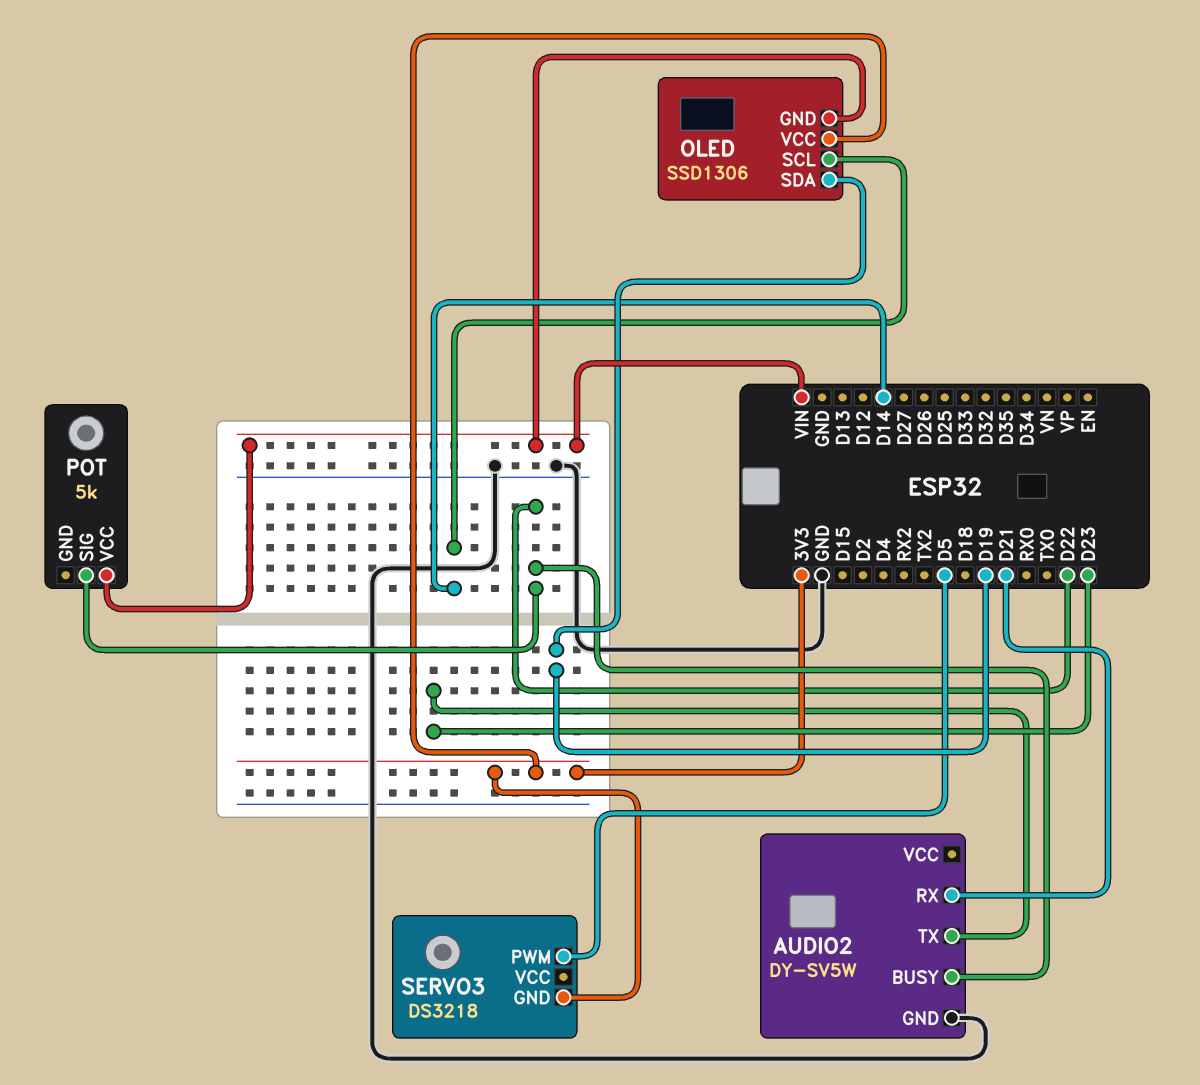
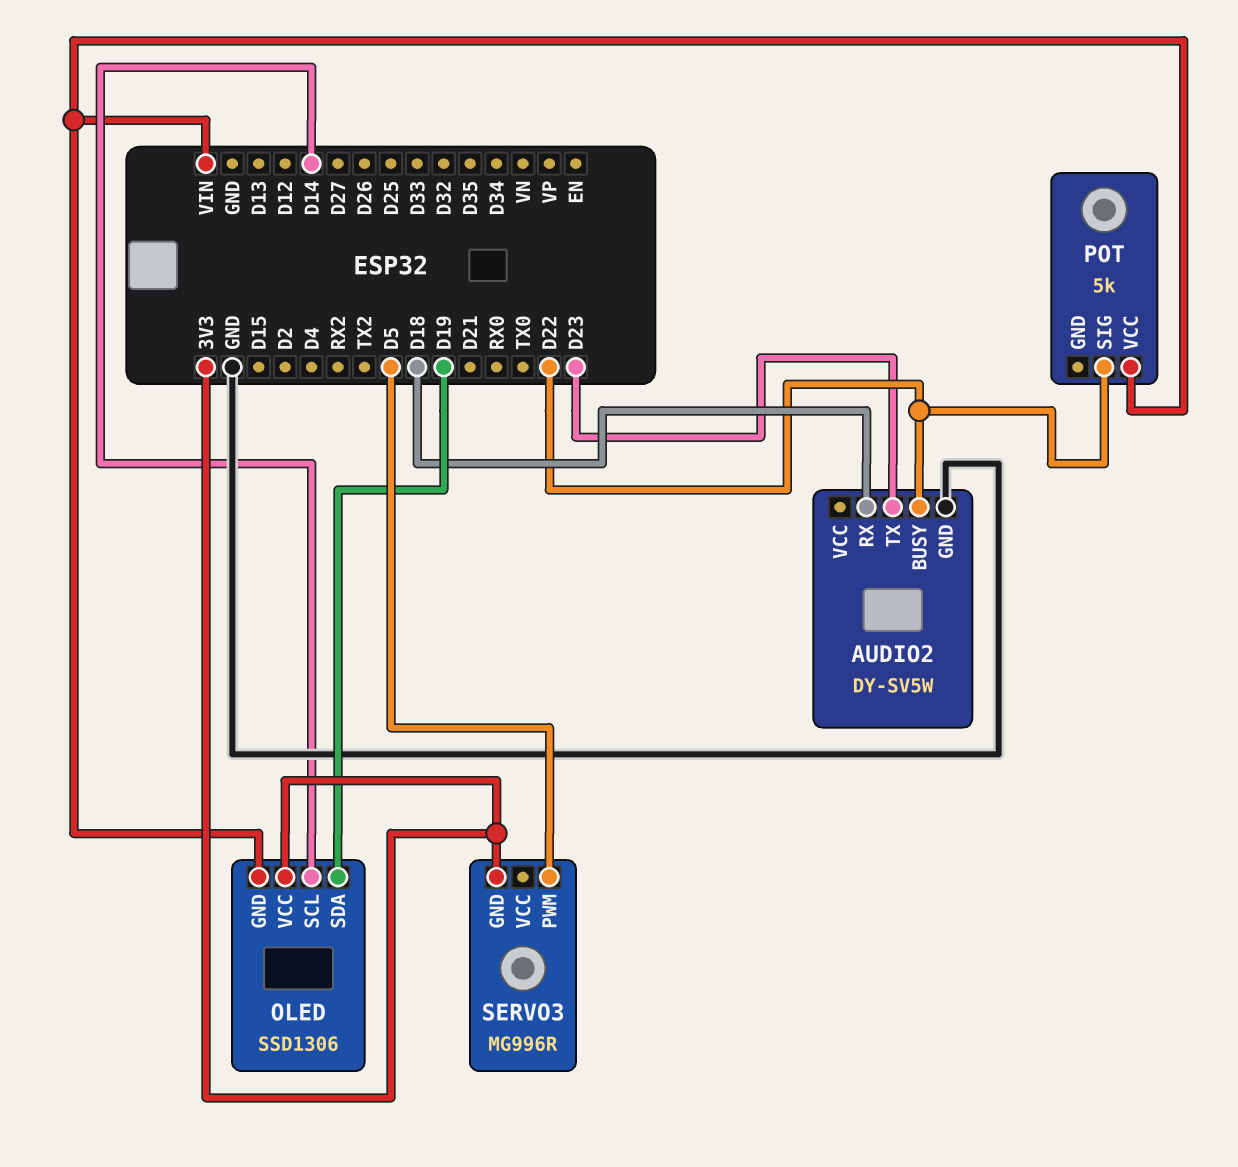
AUDIO2 pin RX: D21 -> D18
SERVO3: DS3218 -> MG996R

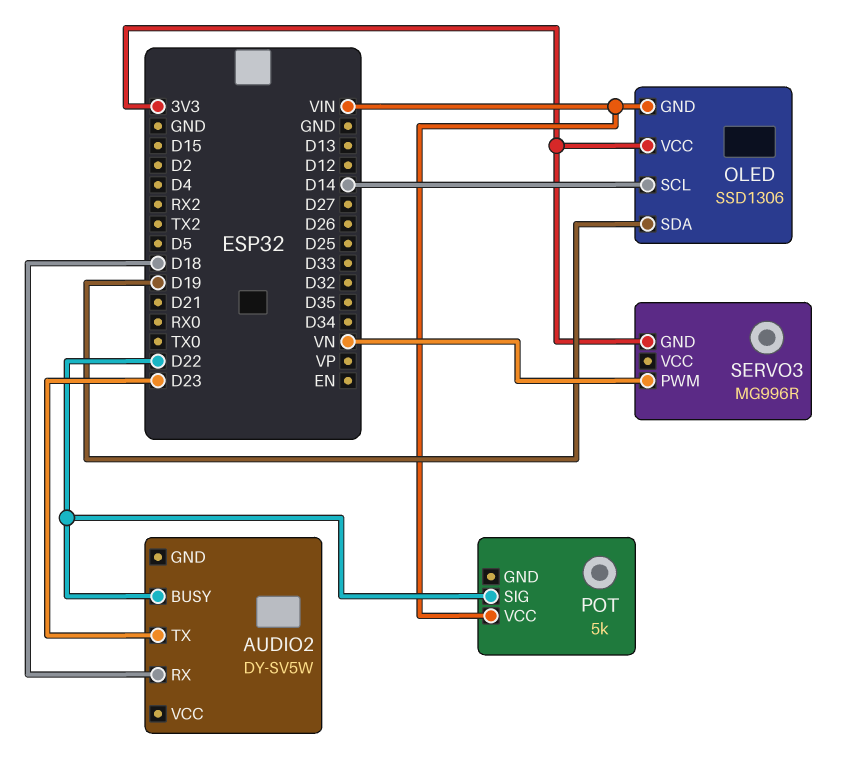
AUDIO2 pin GND: GND -> none
SERVO3 pin PWM: D5 -> VN

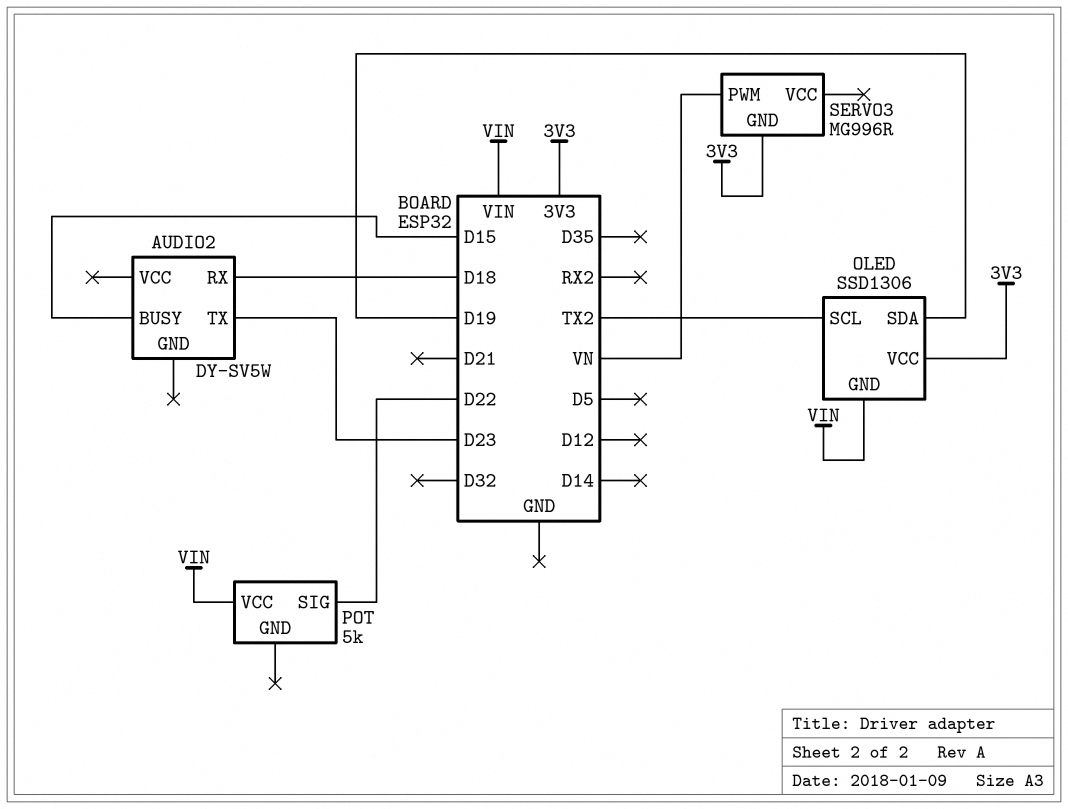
AUDIO2 pin BUSY: D22 -> D15
OLED pin SCL: D14 -> TX2

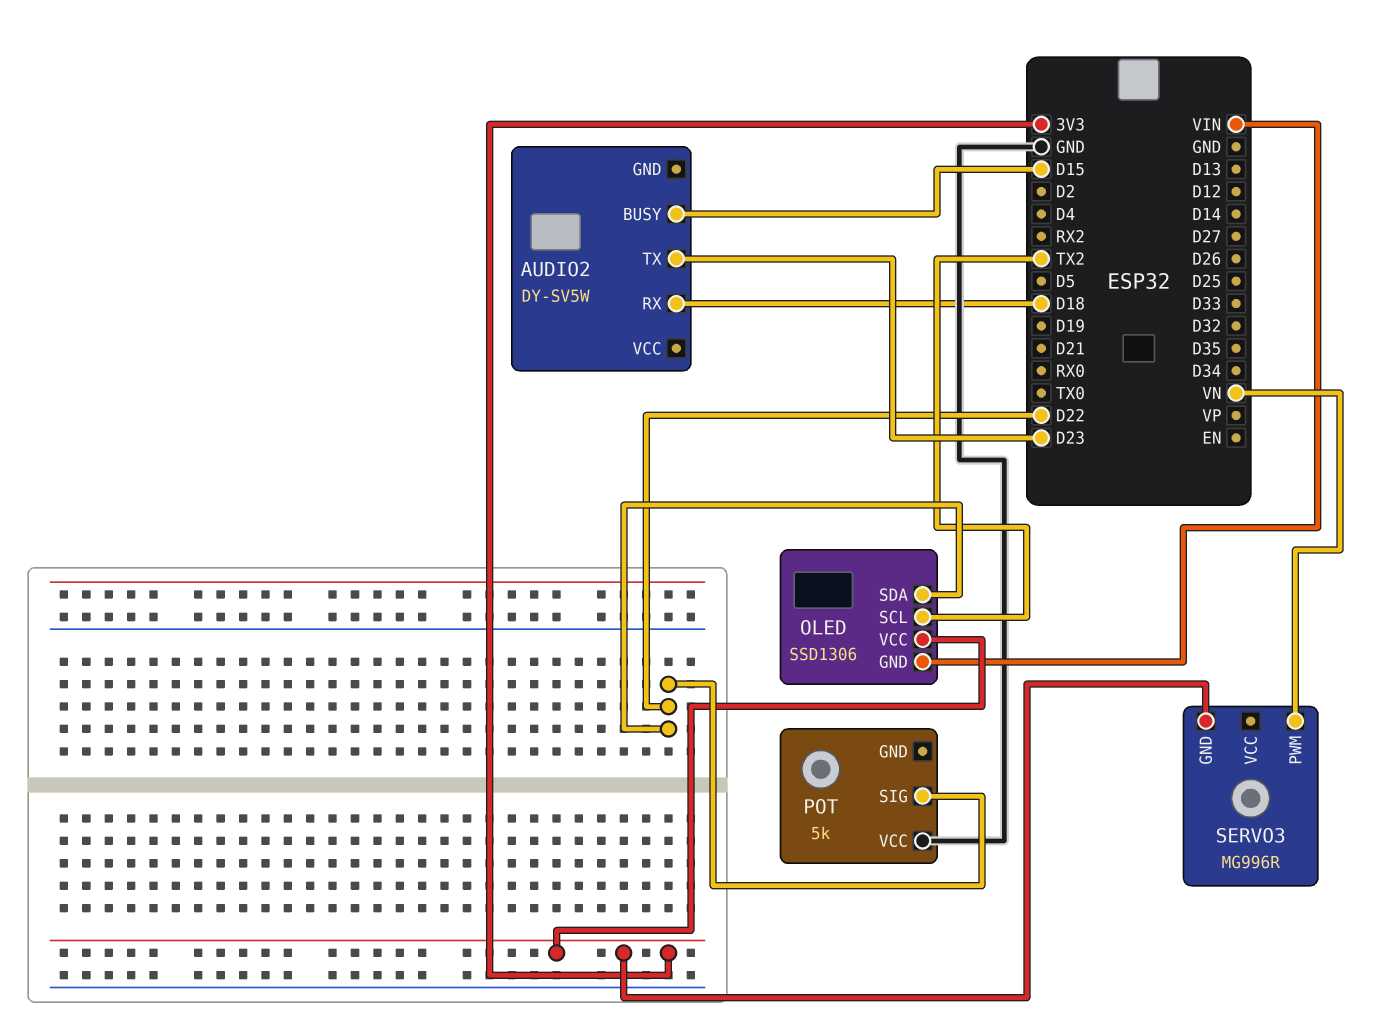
OLED pin SDA: D19 -> D22
POT pin VCC: VIN -> GND

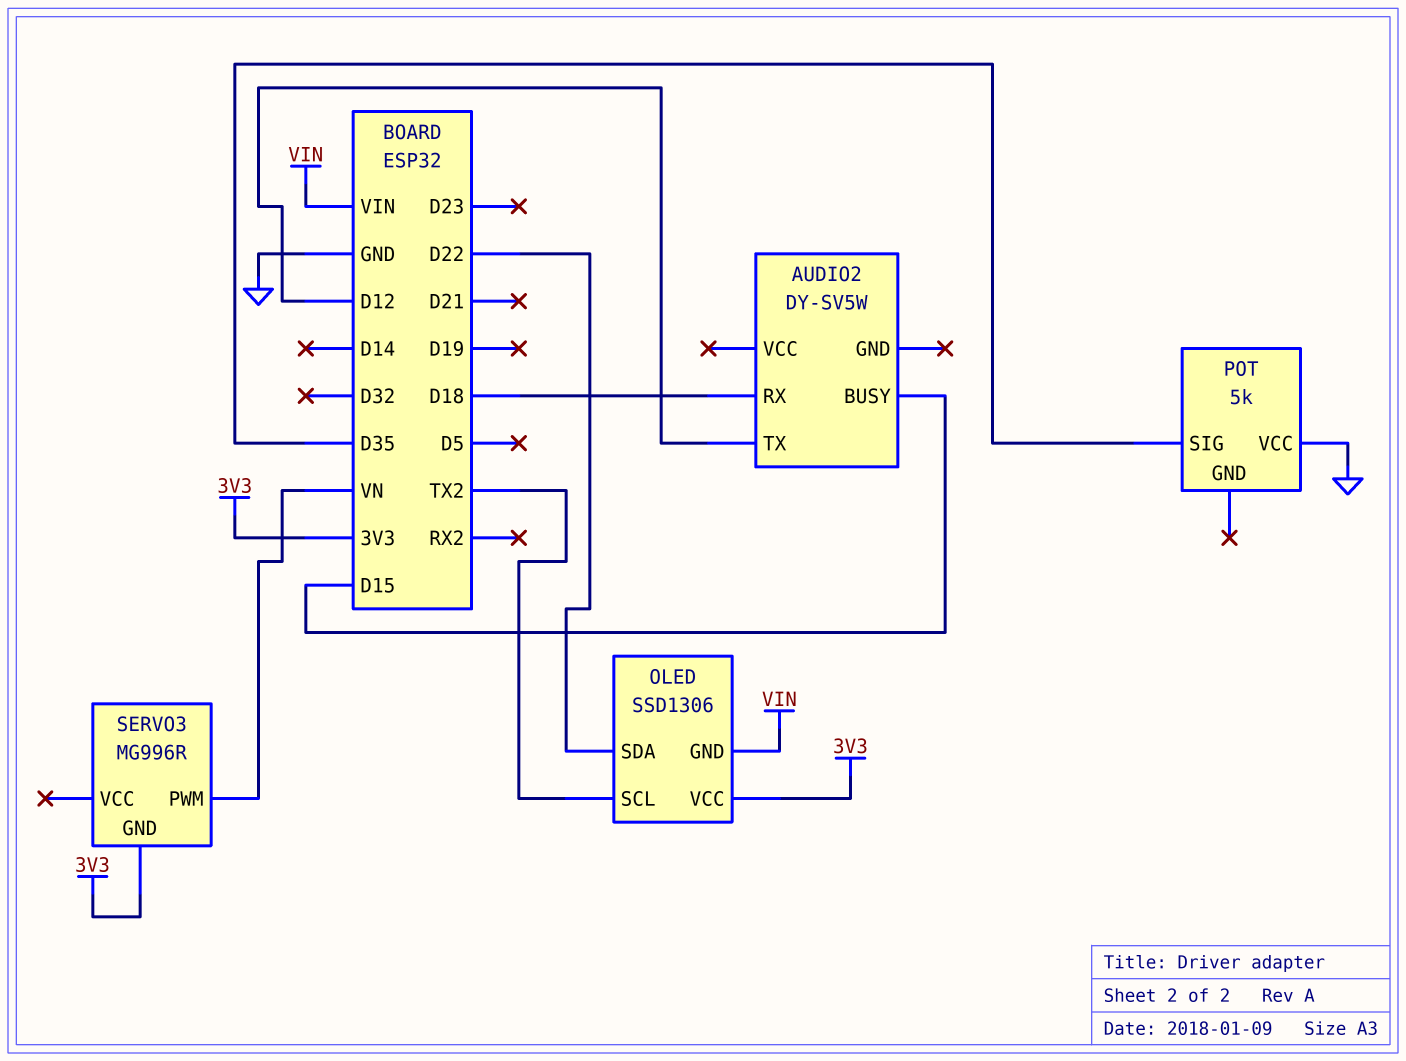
AUDIO2 pin TX: D23 -> D12
POT pin SIG: D22 -> D35

